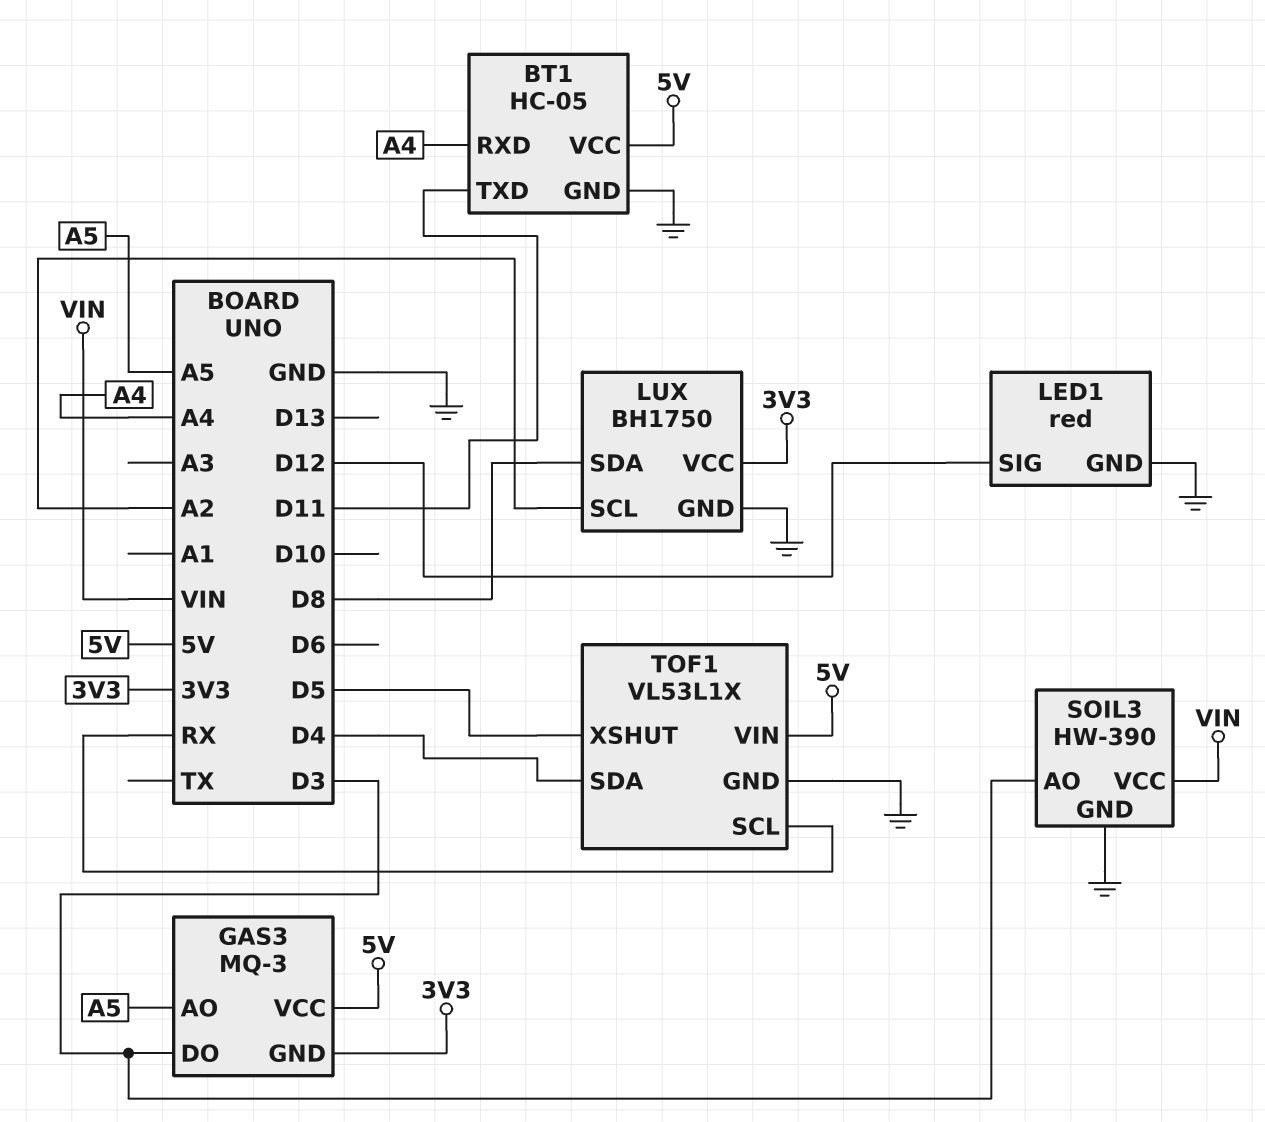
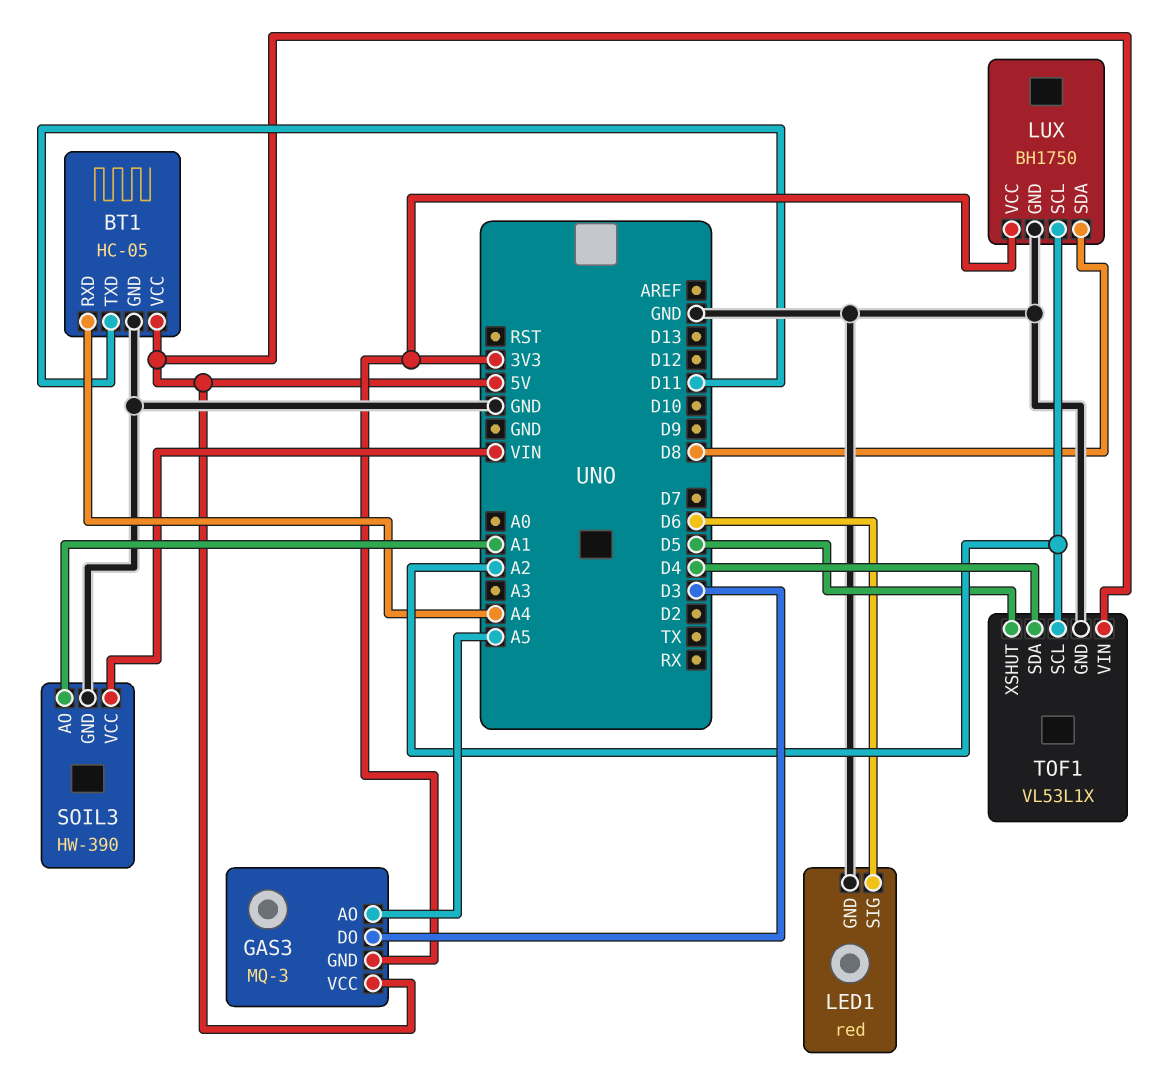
LED1 pin SIG: D12 -> D6
SOIL3 pin AO: D3 -> A1
TOF1 pin SCL: RX -> A2

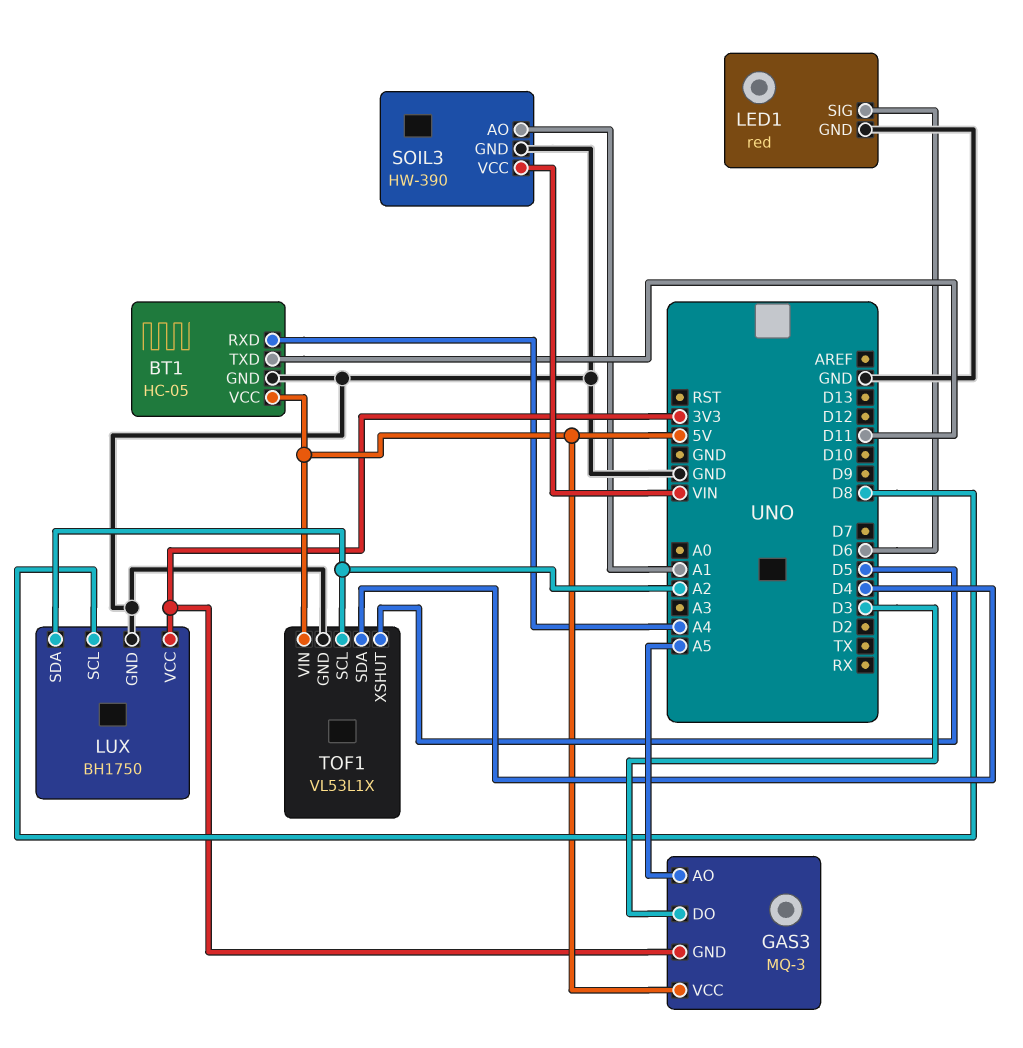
LUX pin SCL: A2 -> D8
LUX pin SDA: D8 -> A2

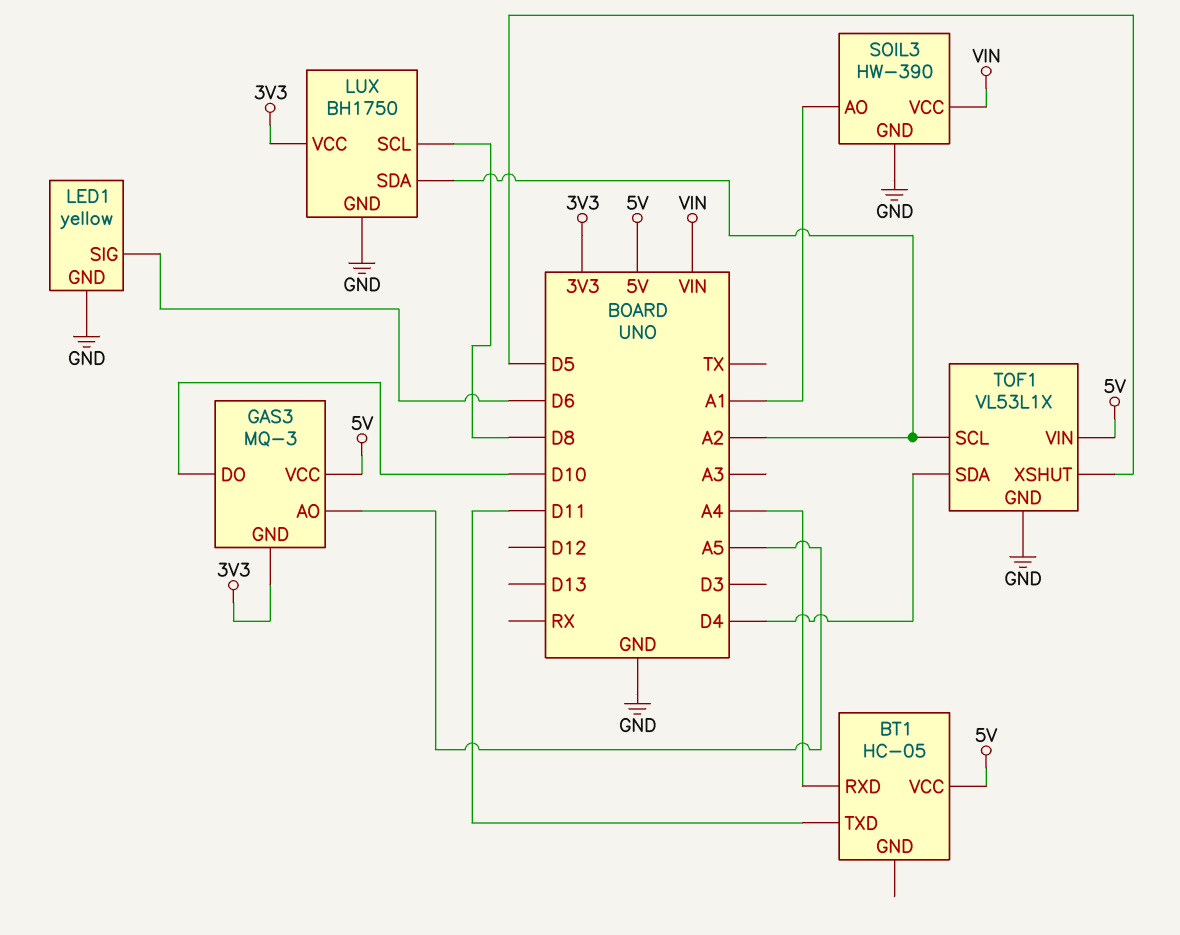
BT1 pin GND: GND -> none
GAS3 pin DO: D3 -> D10
LED1: red -> yellow

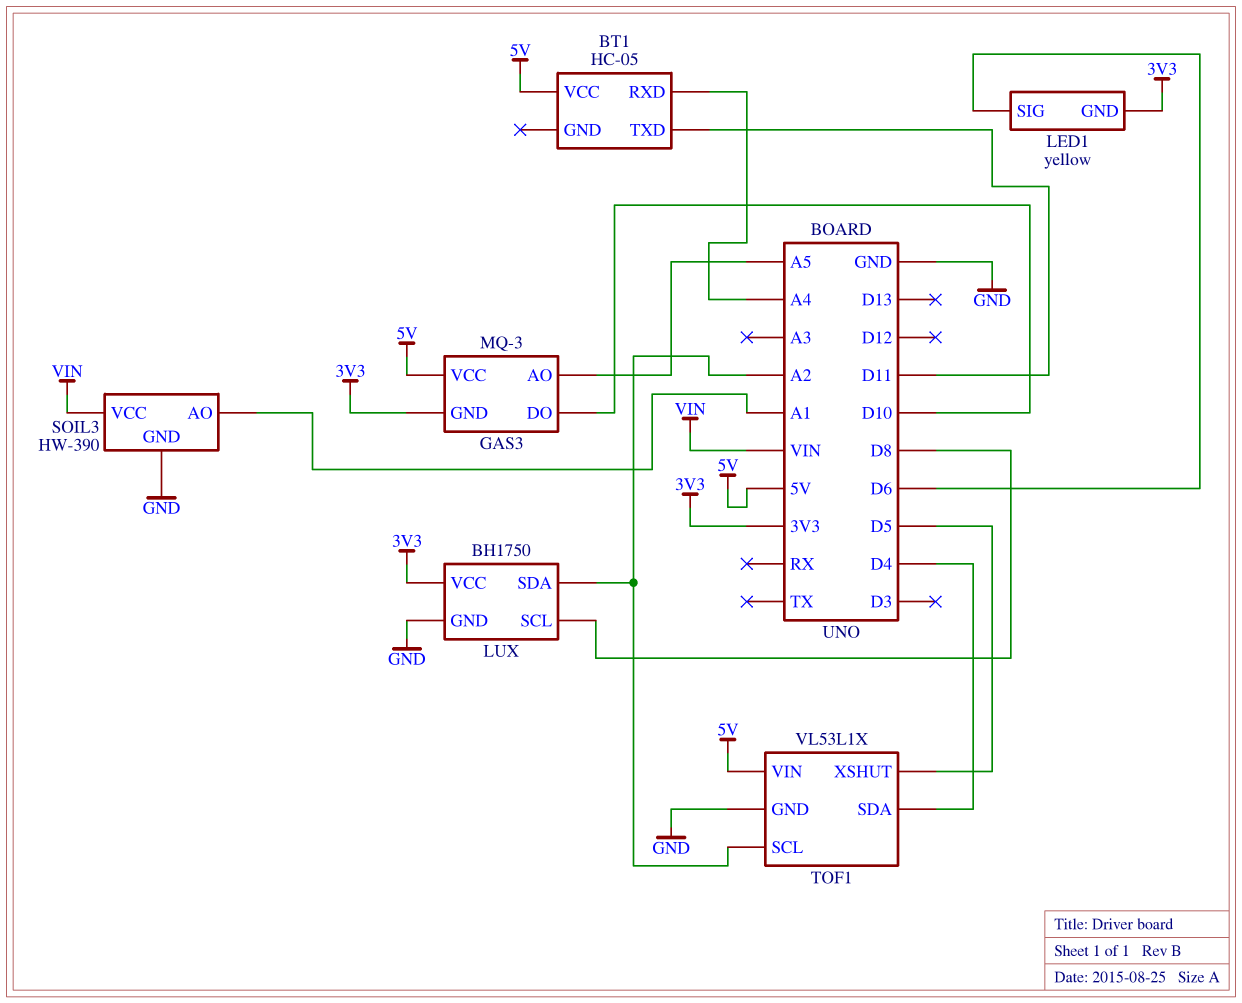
LED1 pin GND: GND -> 3V3

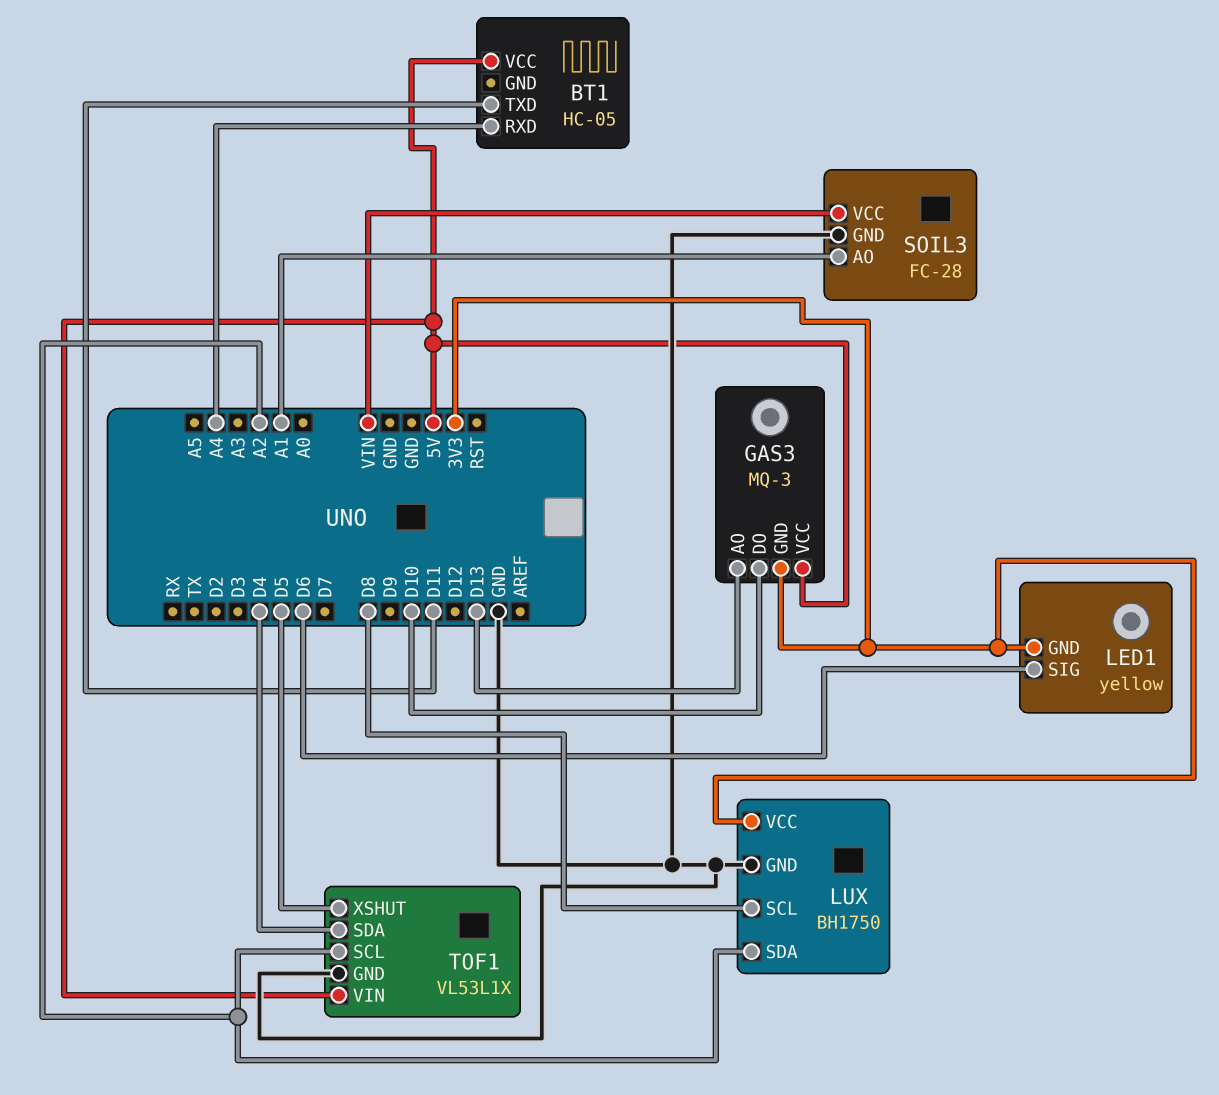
GAS3 pin AO: A5 -> D13
SOIL3: HW-390 -> FC-28

